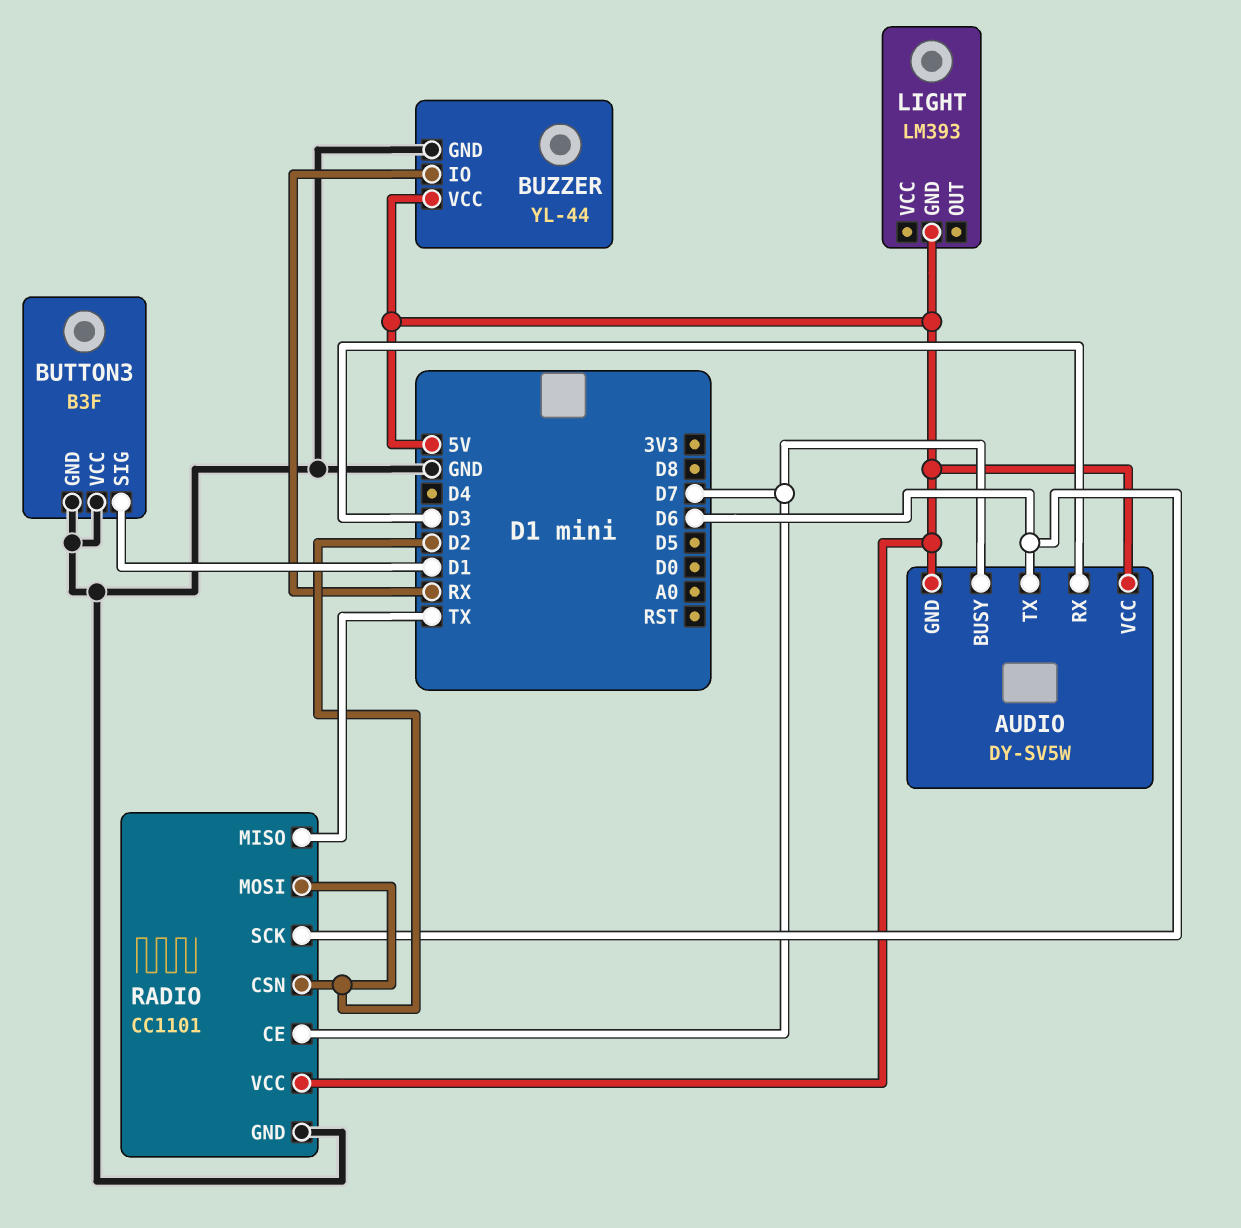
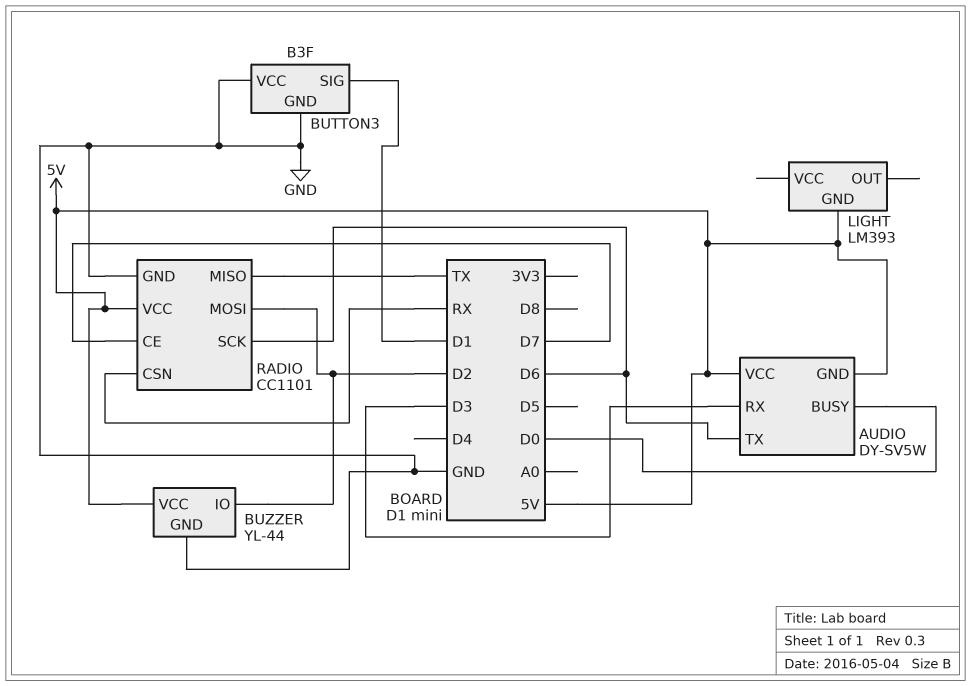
AUDIO pin BUSY: D7 -> D0
BUZZER pin IO: RX -> D2
RADIO pin CSN: D2 -> RX

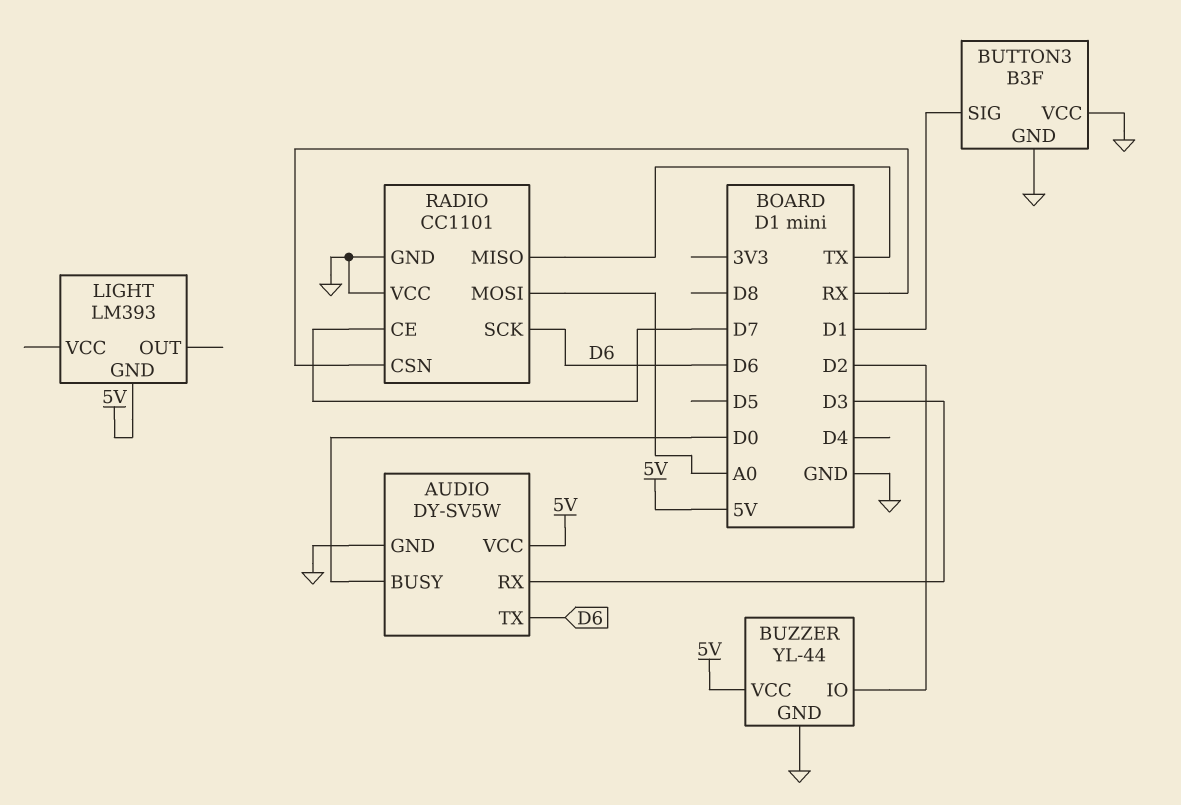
AUDIO pin GND: 5V -> GND
RADIO pin MOSI: D2 -> A0
RADIO pin VCC: 5V -> GND

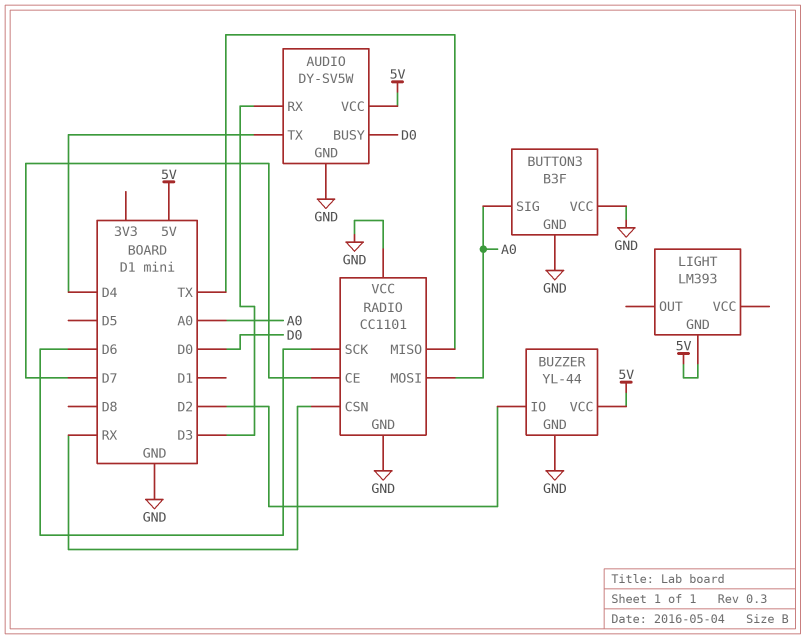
AUDIO pin TX: D6 -> D4
BUTTON3 pin SIG: D1 -> A0

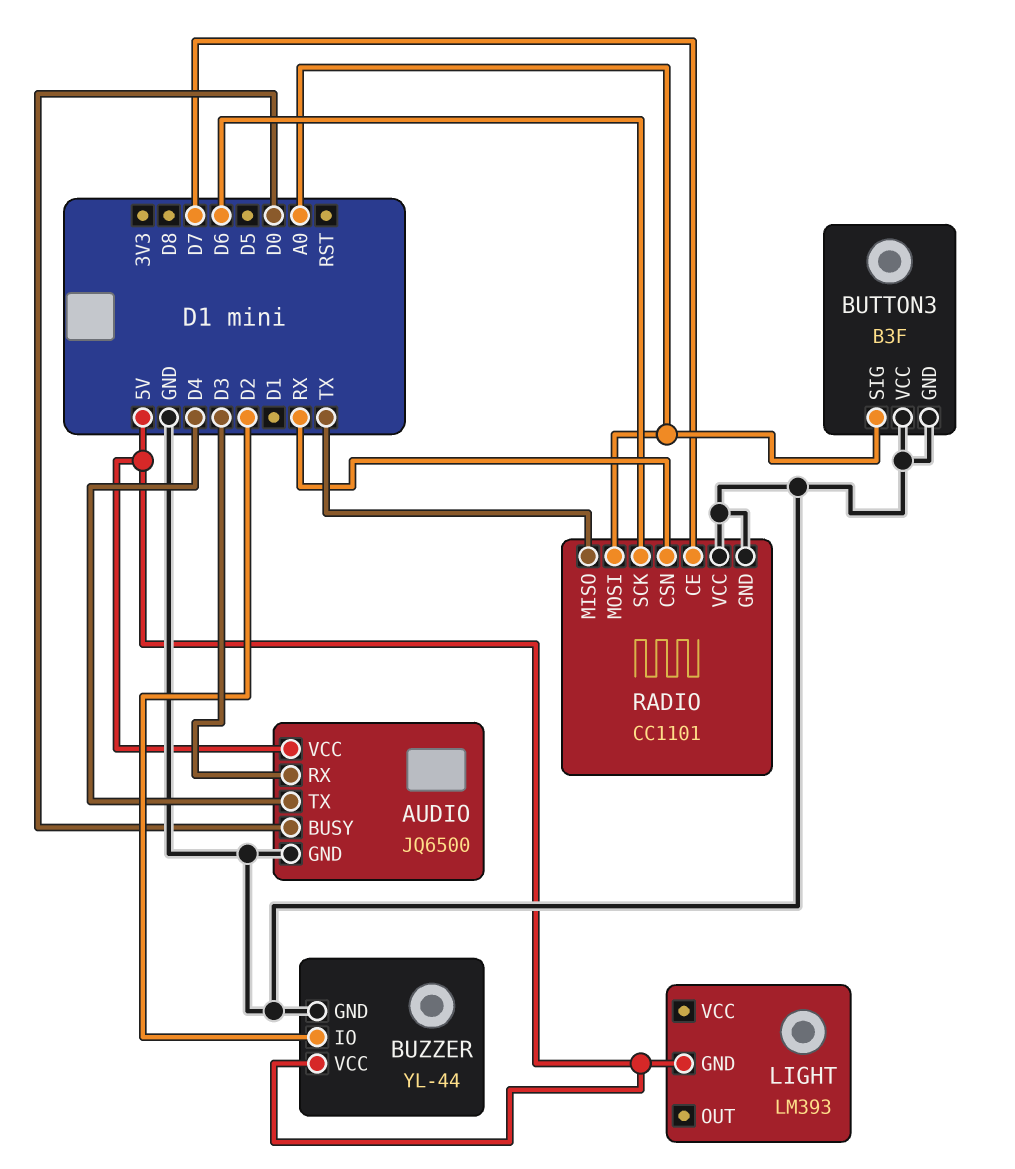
AUDIO: DY-SV5W -> JQ6500

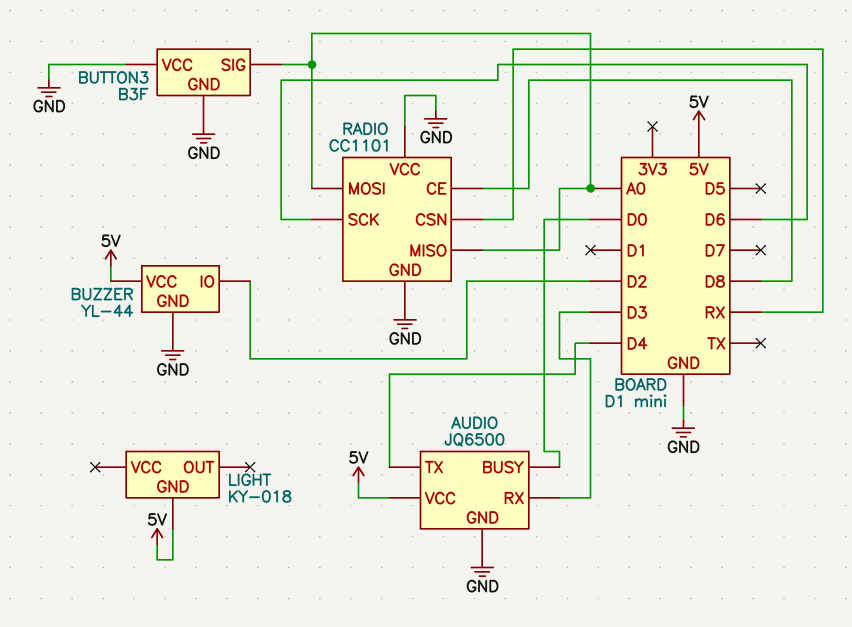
LIGHT: LM393 -> KY-018
RADIO pin CE: D7 -> D8
RADIO pin MISO: TX -> A0

